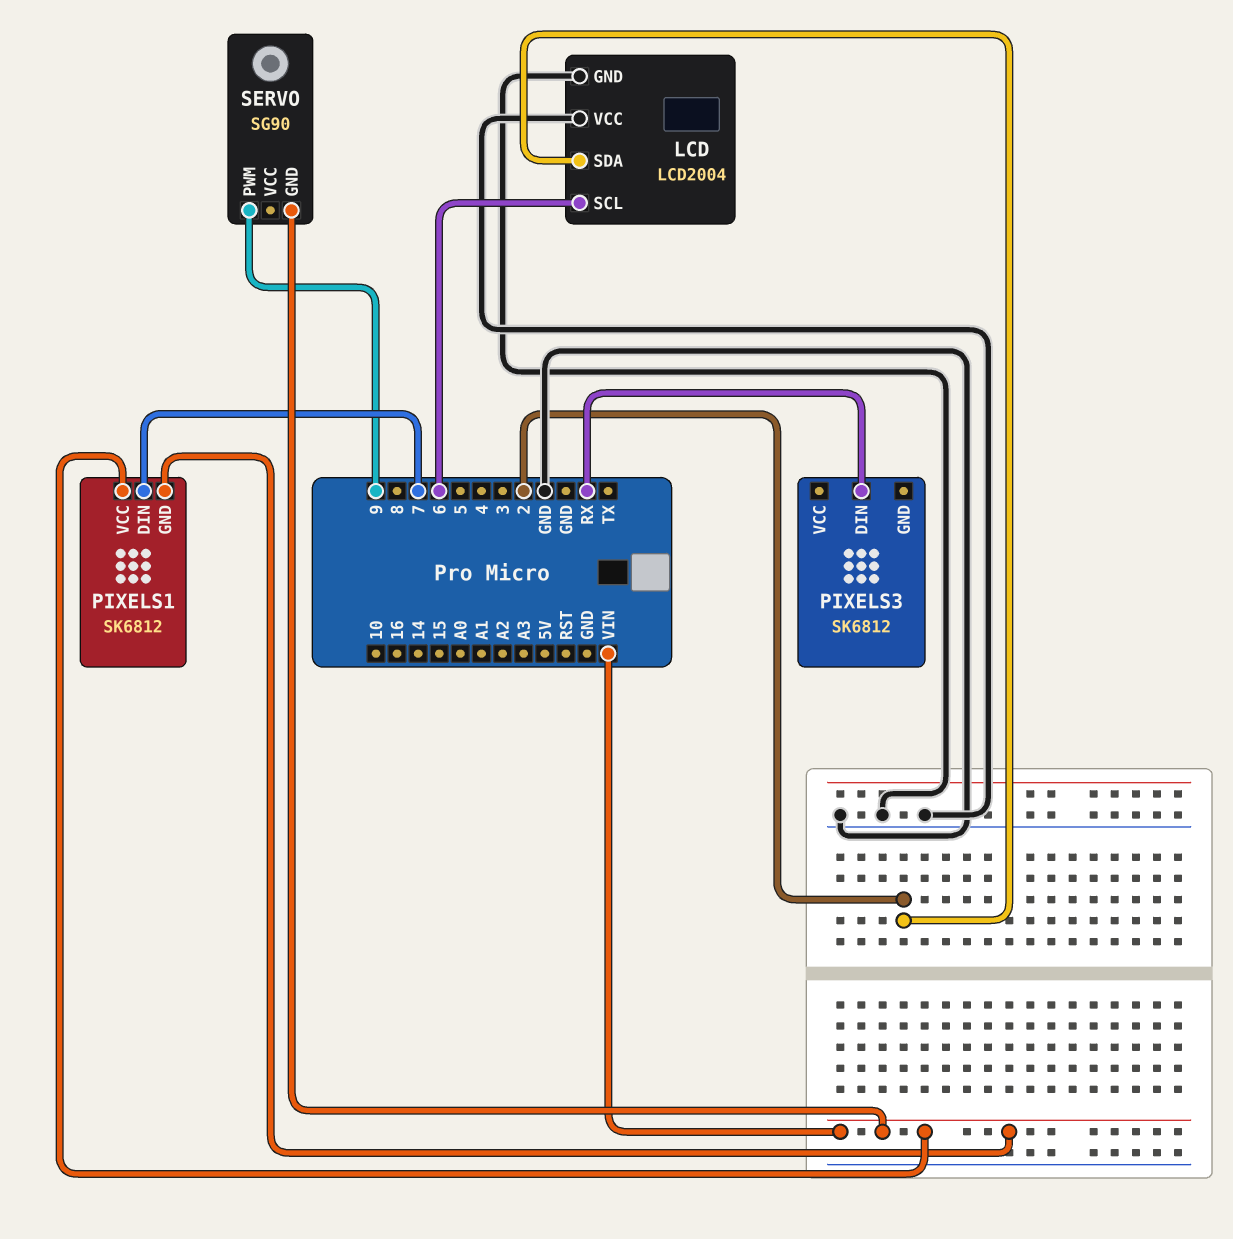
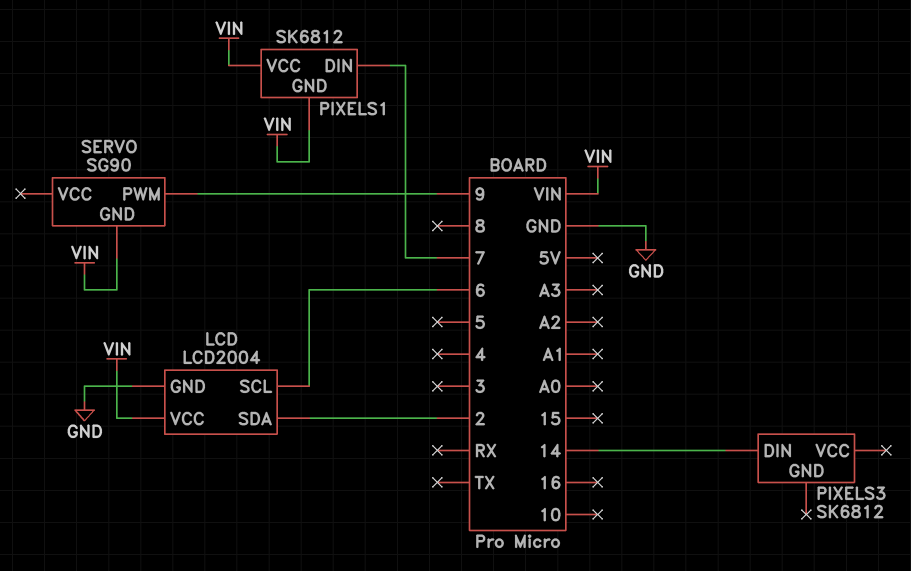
LCD pin VCC: GND -> VIN
PIXELS3 pin DIN: RX -> 14

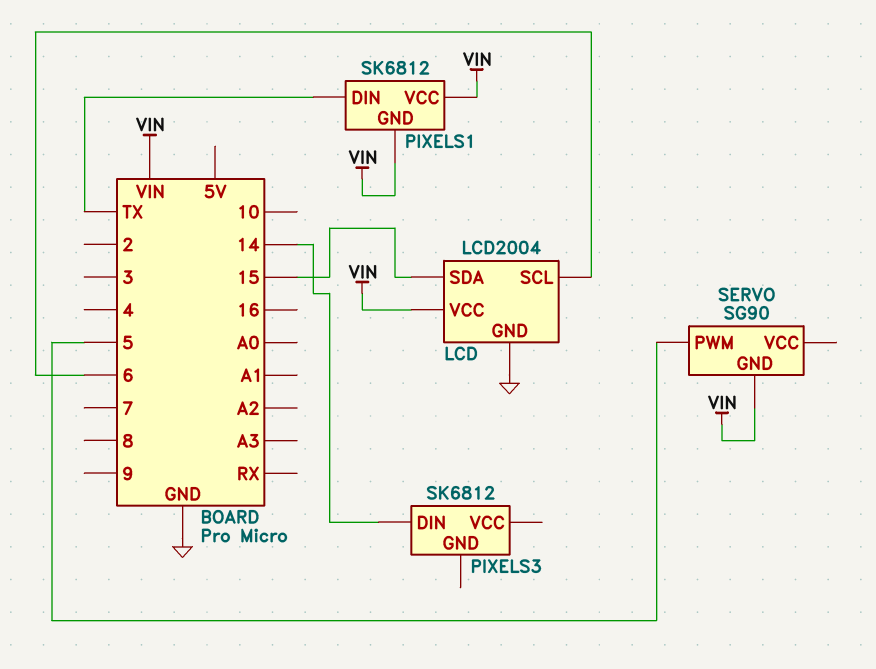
LCD pin SDA: 2 -> 15
PIXELS1 pin DIN: 7 -> TX
SERVO pin PWM: 9 -> 5

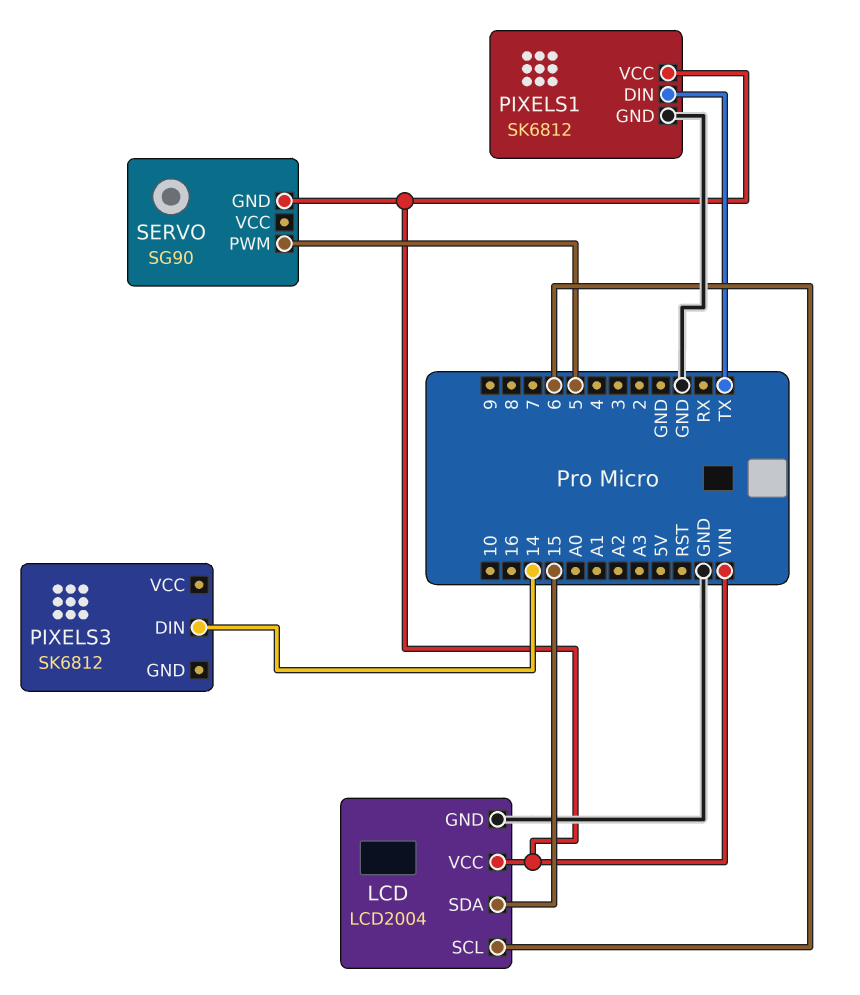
PIXELS1 pin GND: VIN -> GND

